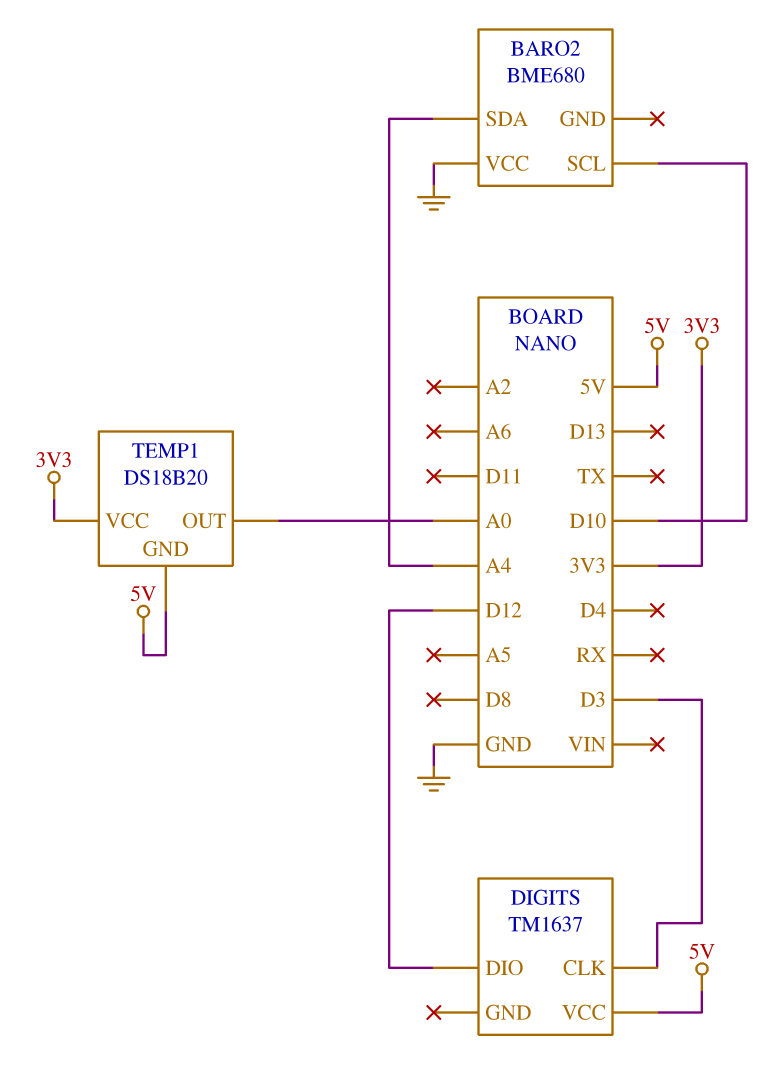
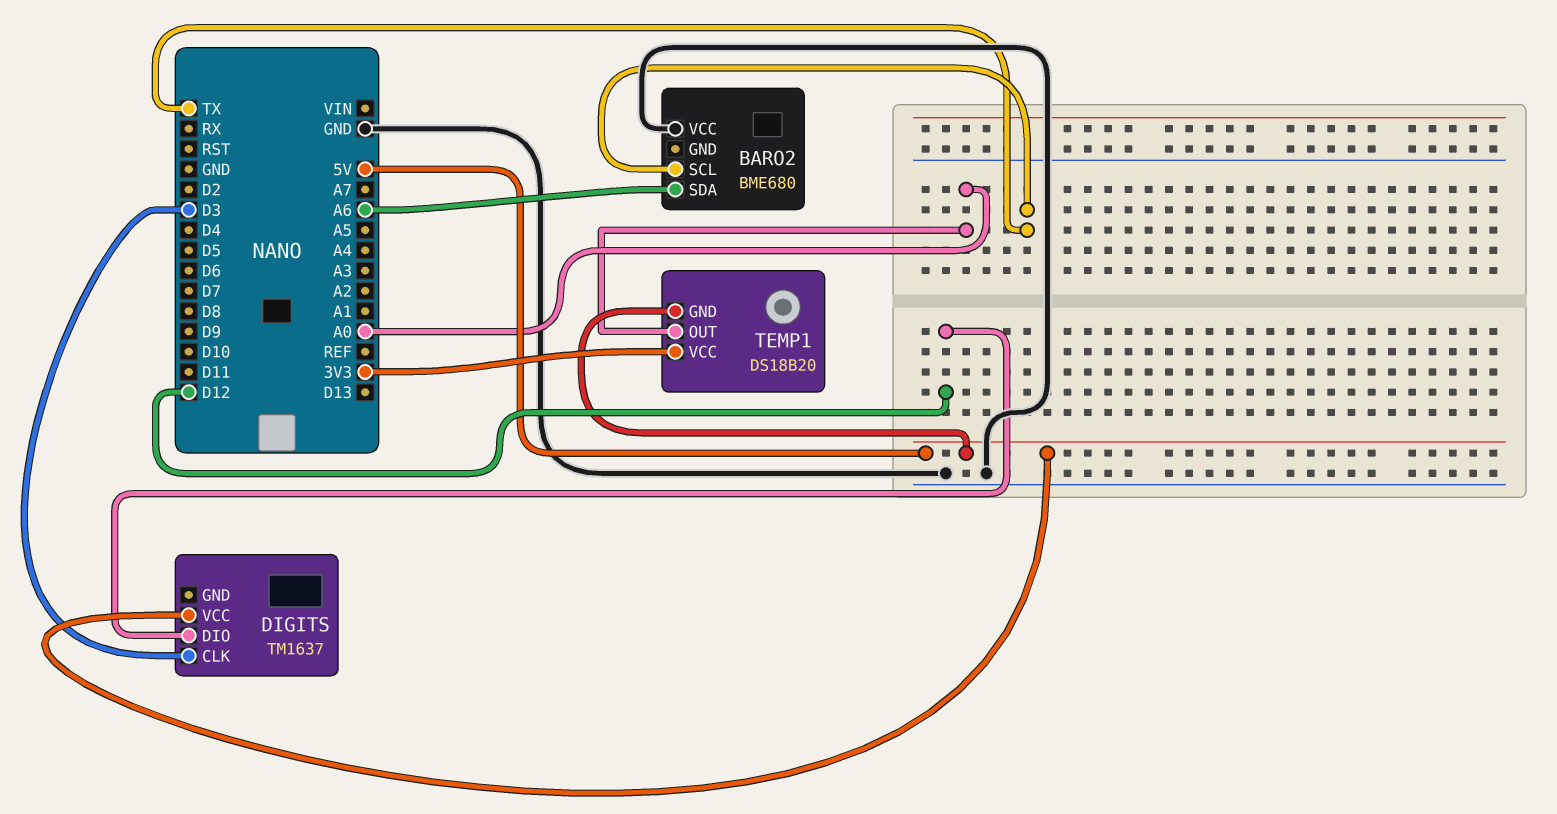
BARO2 pin SCL: D10 -> TX
BARO2 pin SDA: A4 -> A6

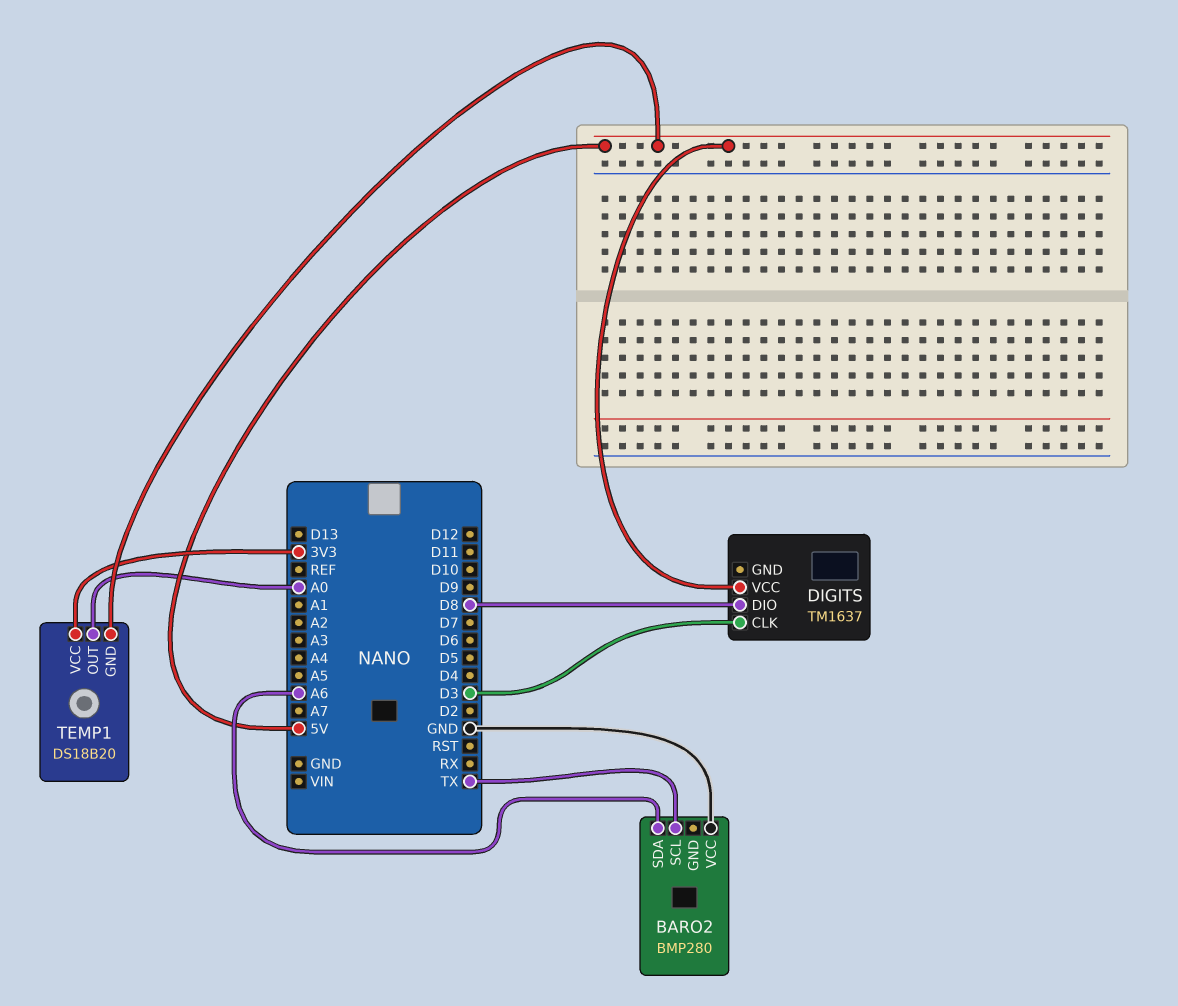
BARO2: BME680 -> BMP280
DIGITS pin DIO: D12 -> D8

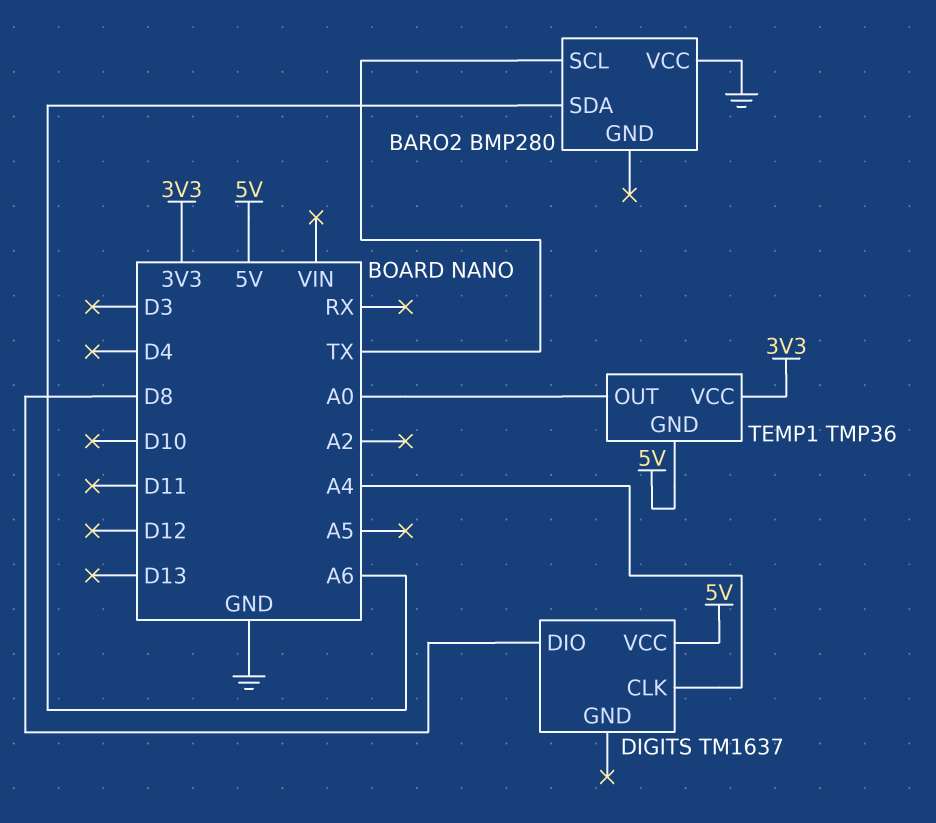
DIGITS pin CLK: D3 -> A4
TEMP1: DS18B20 -> TMP36

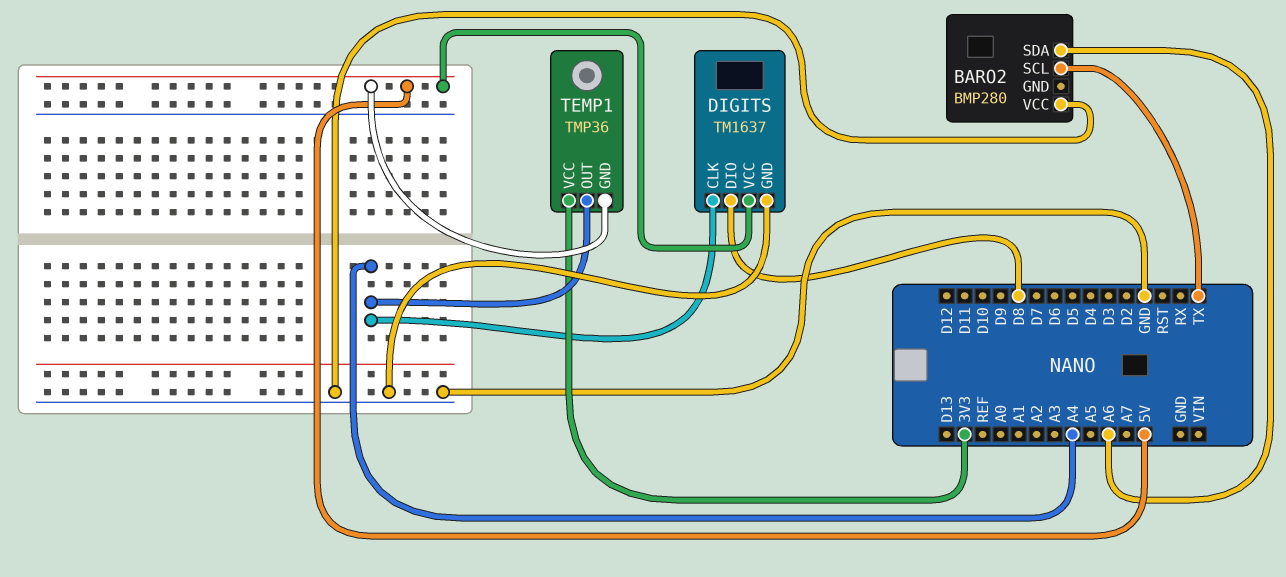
DIGITS pin GND: none -> GND
TEMP1 pin OUT: A0 -> A4

